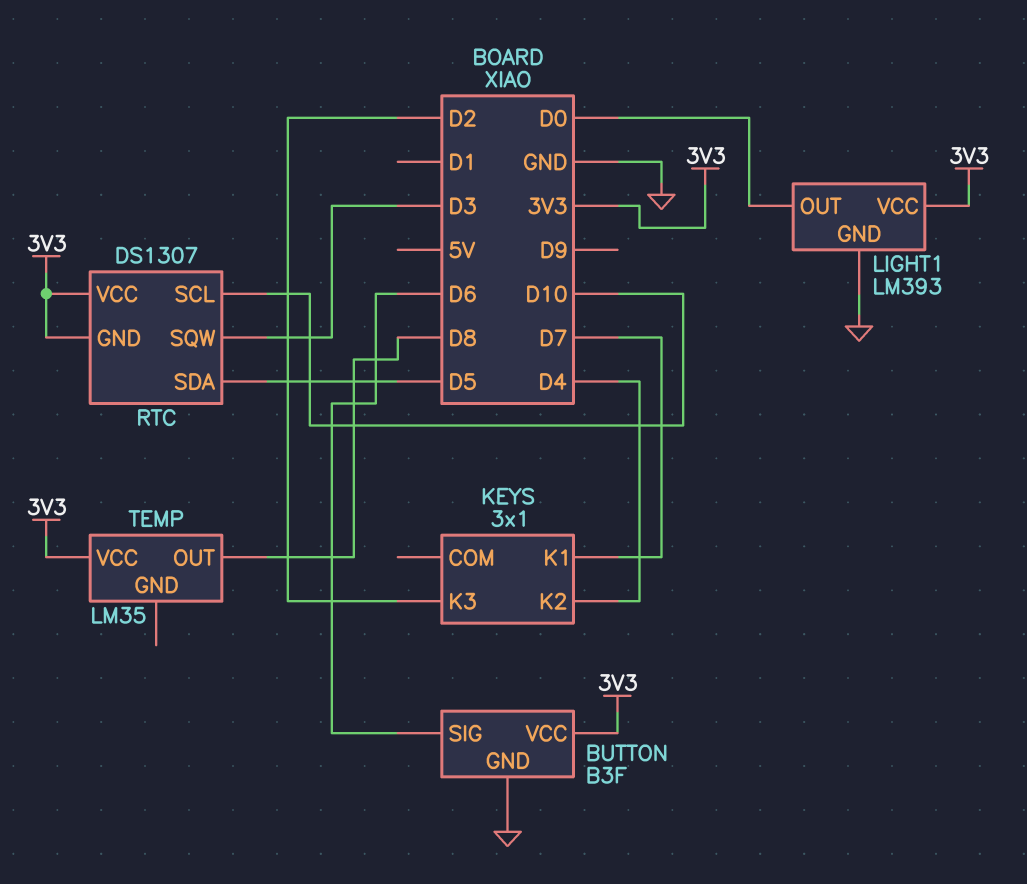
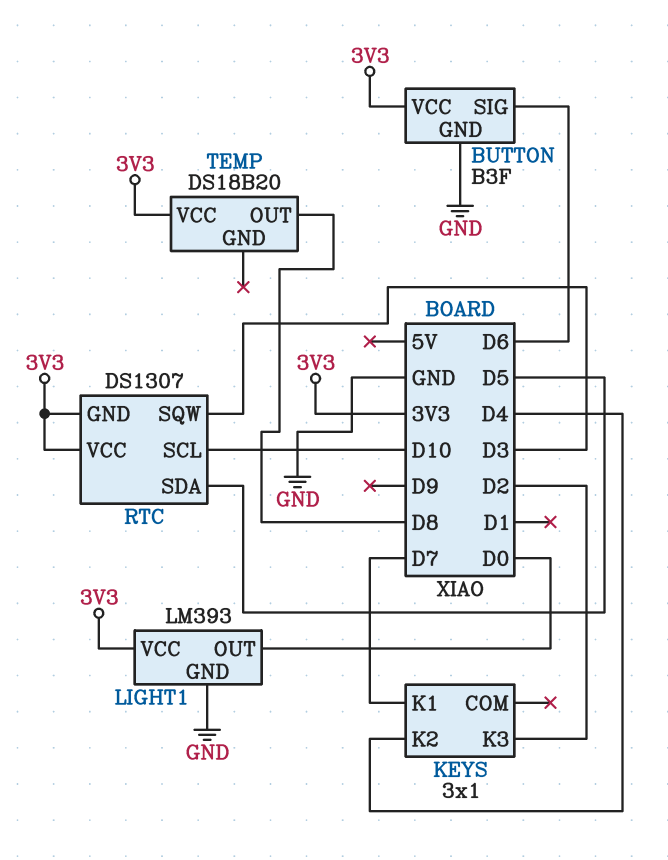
TEMP: LM35 -> DS18B20

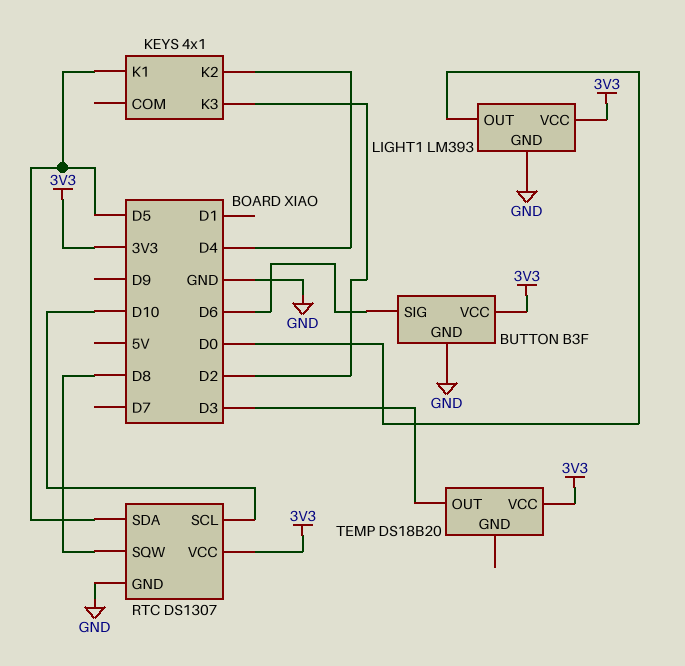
KEYS: 3x1 -> 4x1
KEYS pin K1: D7 -> D5
RTC pin GND: 3V3 -> GND
RTC pin SQW: D3 -> D8
TEMP pin OUT: D8 -> D3

